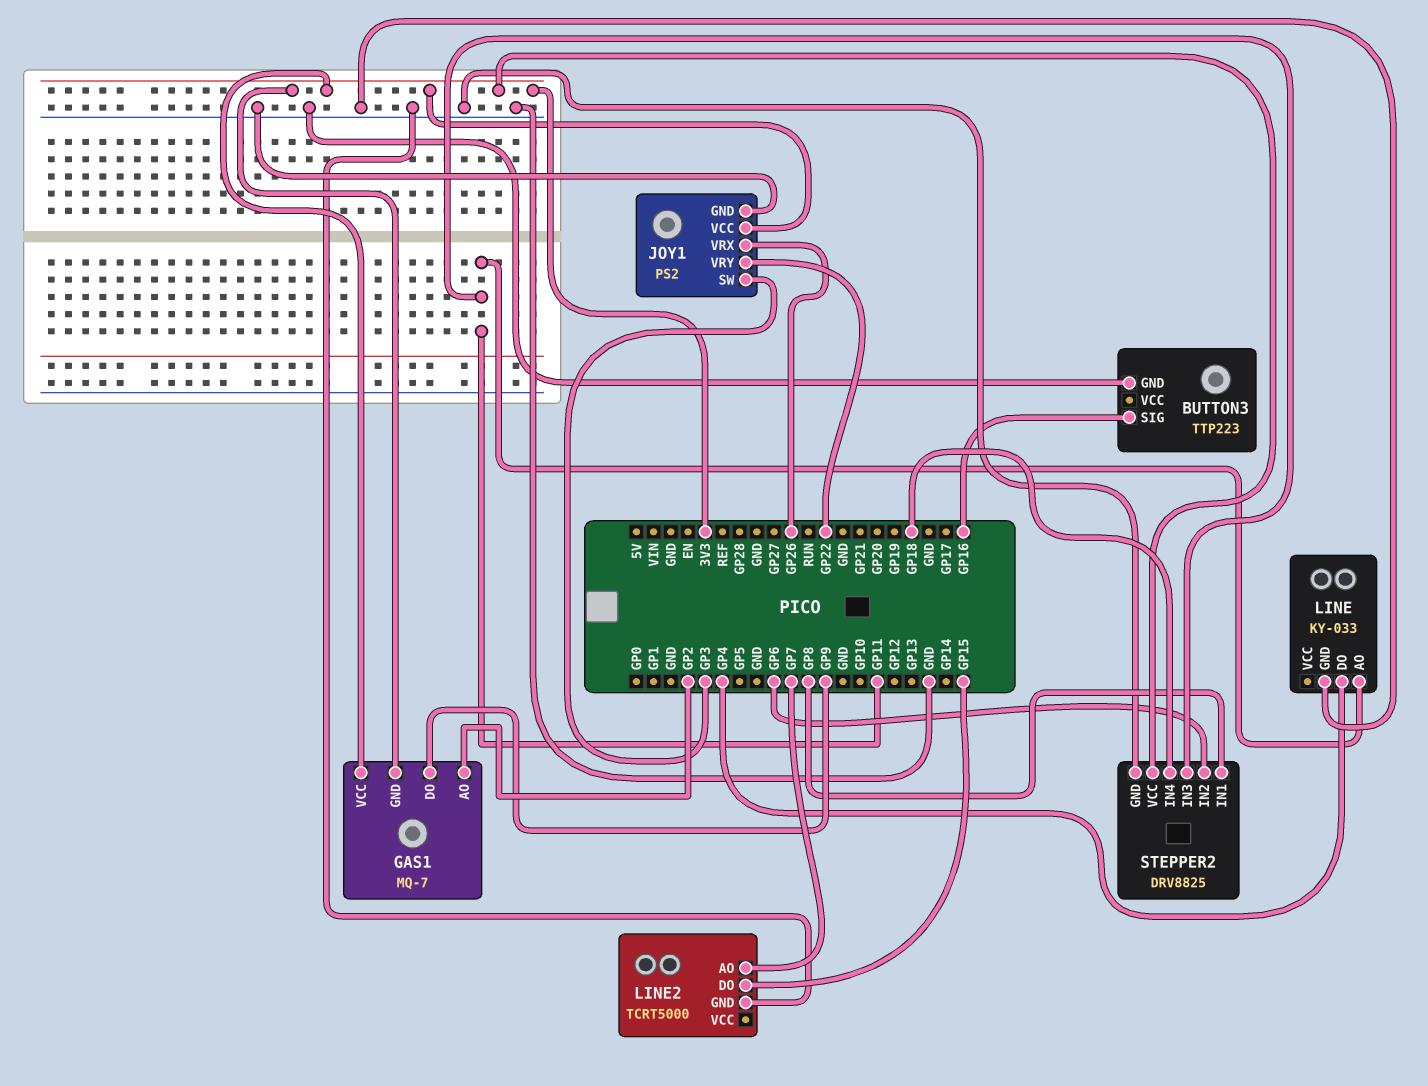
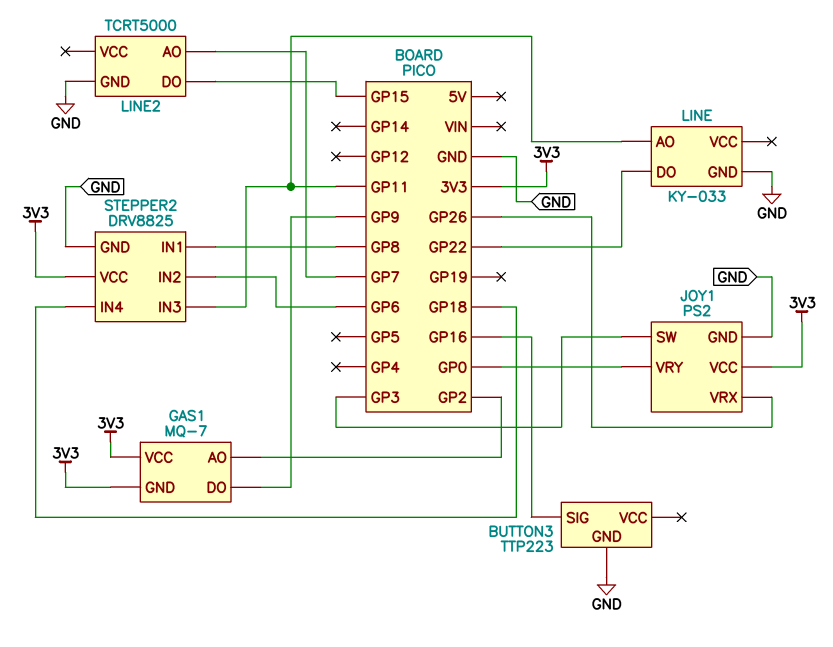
JOY1 pin VRY: GP22 -> GP0
LINE pin DO: GP4 -> GP22

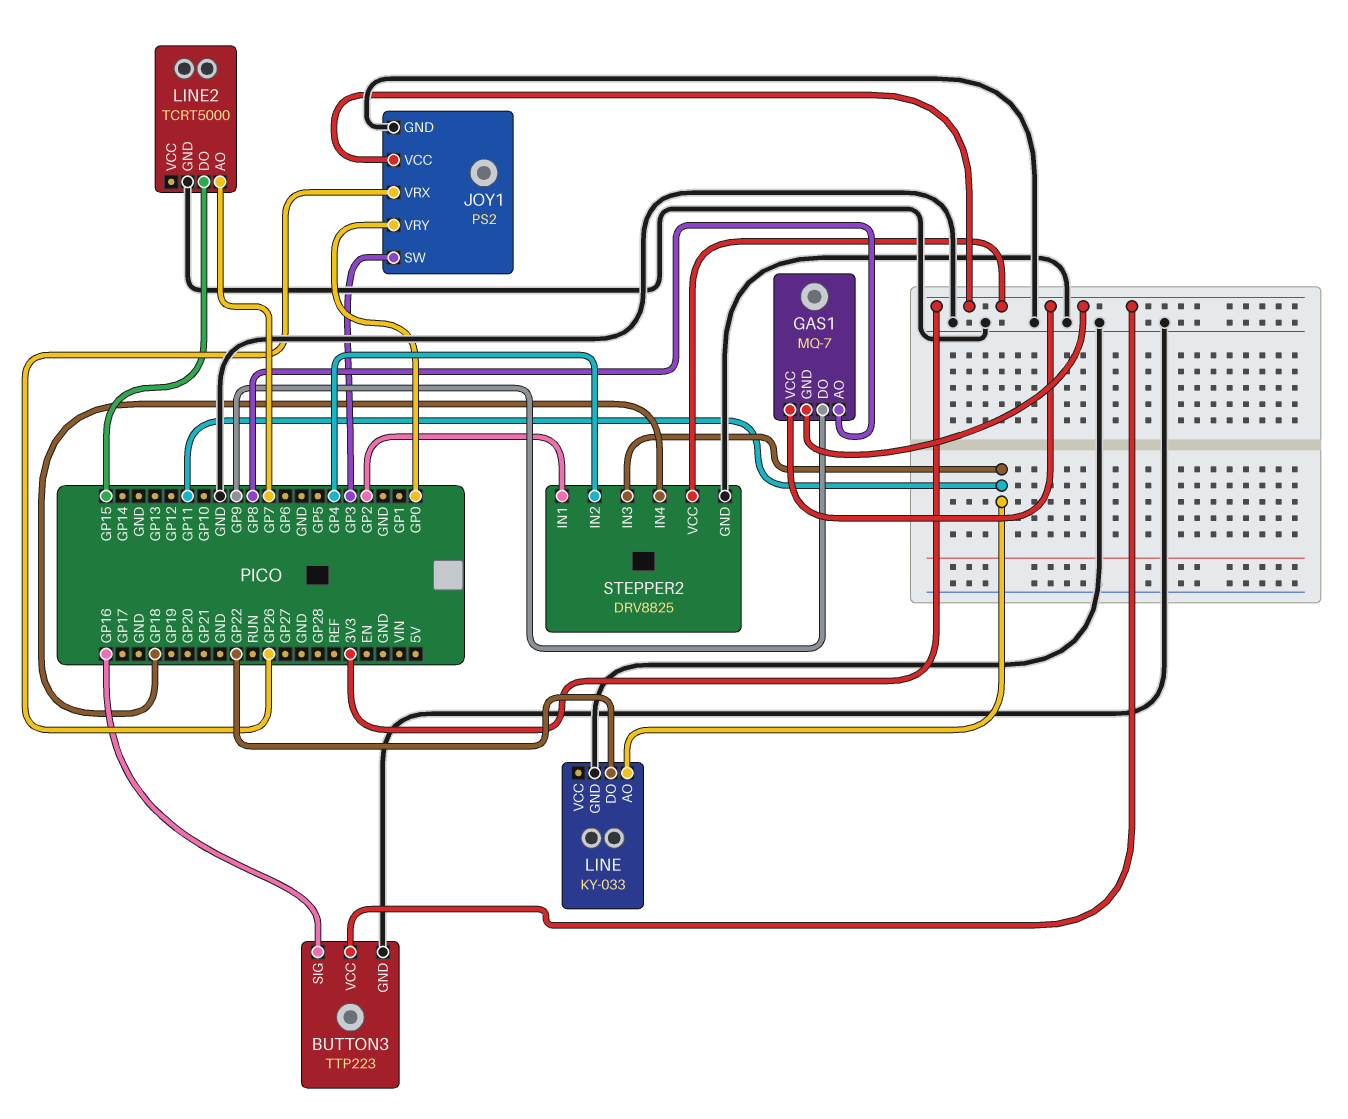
BUTTON3 pin VCC: none -> 3V3
GAS1 pin AO: GP2 -> GP8
STEPPER2 pin IN1: GP8 -> GP2
STEPPER2 pin IN2: GP6 -> GP4

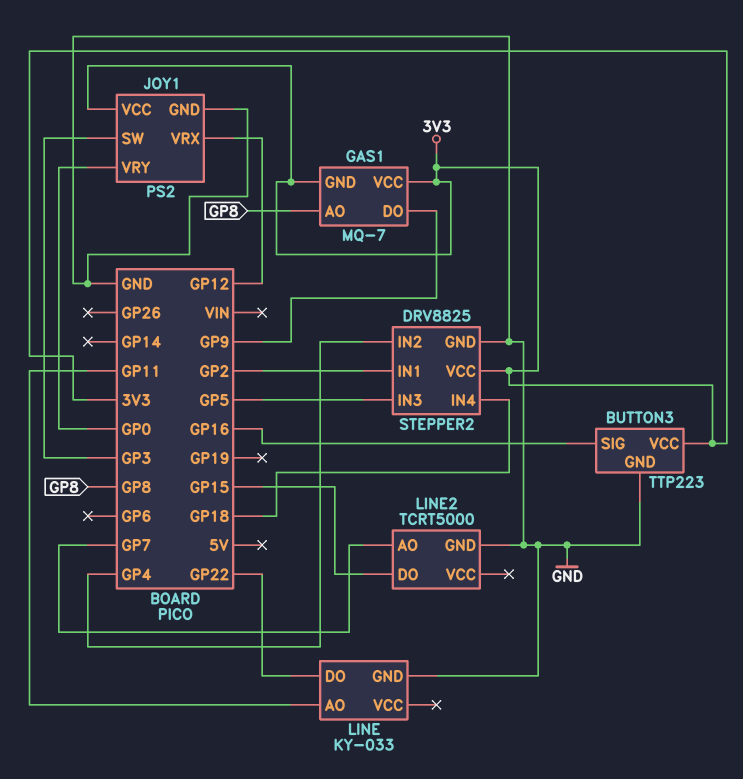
JOY1 pin VRX: GP26 -> GP12
STEPPER2 pin IN3: GP11 -> GP5

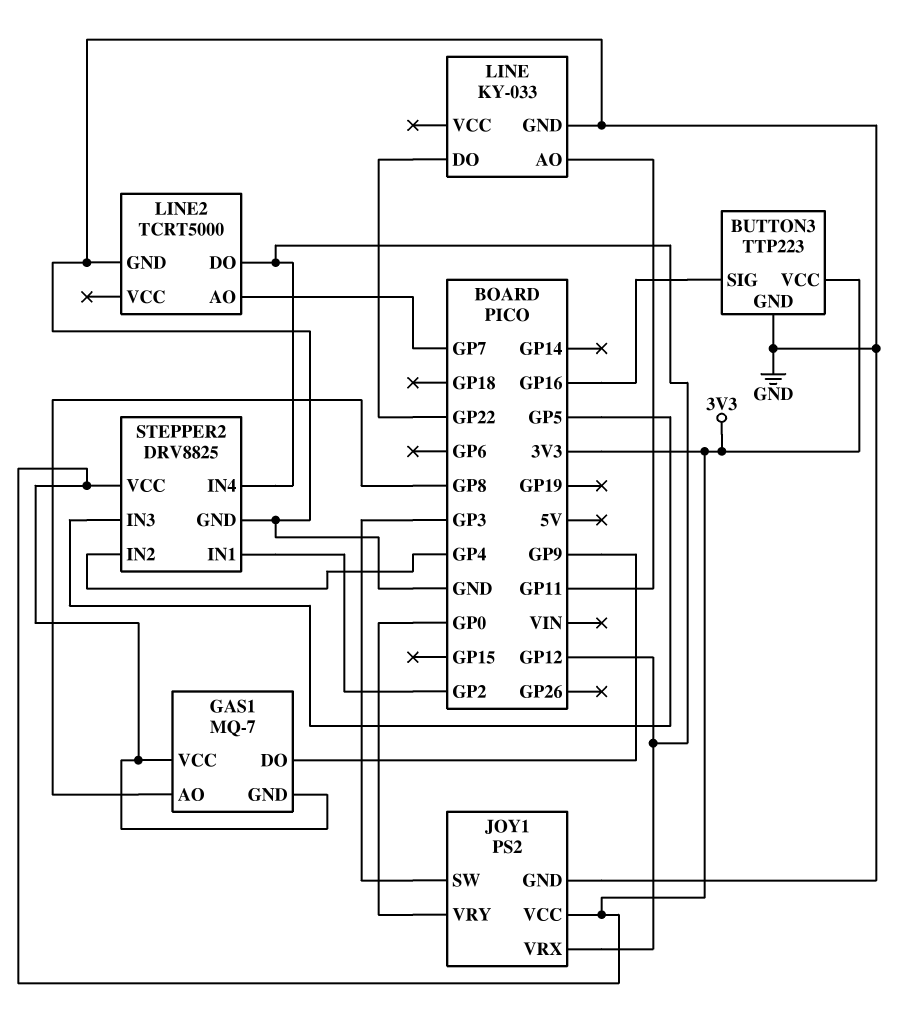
LINE2 pin DO: GP15 -> GP12
STEPPER2 pin IN4: GP18 -> GP12

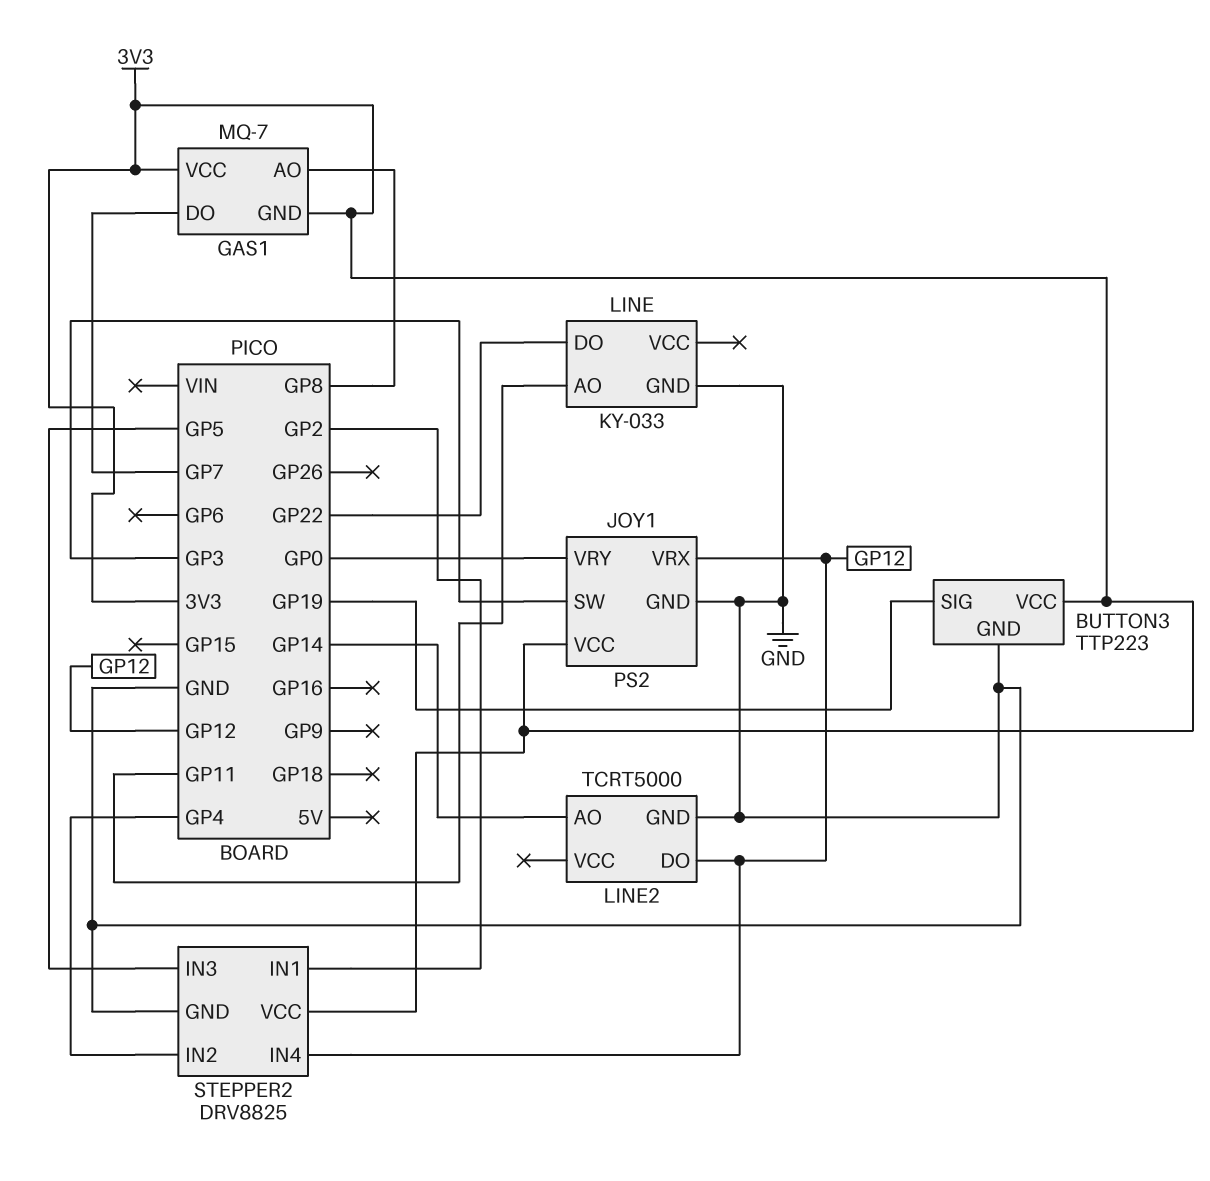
BUTTON3 pin SIG: GP16 -> GP19
GAS1 pin DO: GP9 -> GP7
LINE2 pin AO: GP7 -> GP14

